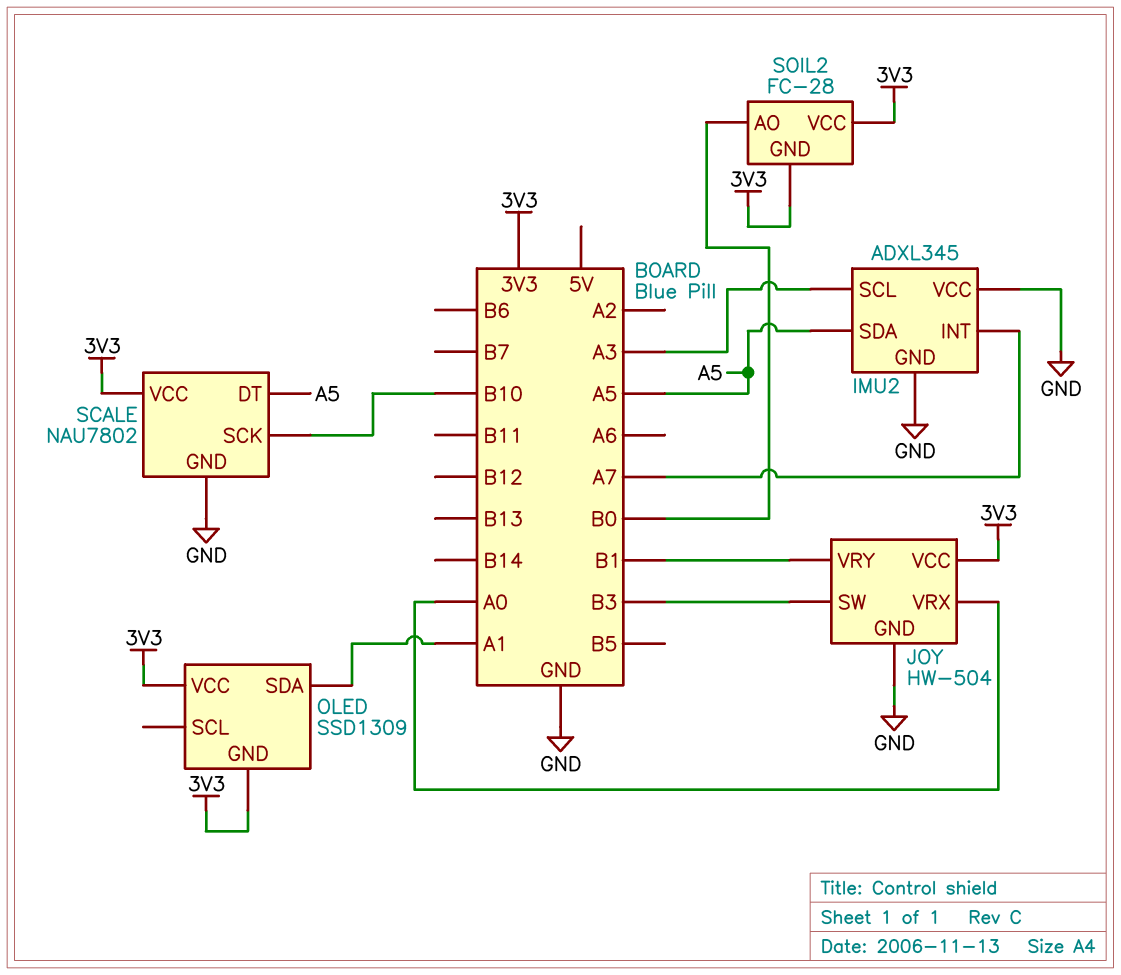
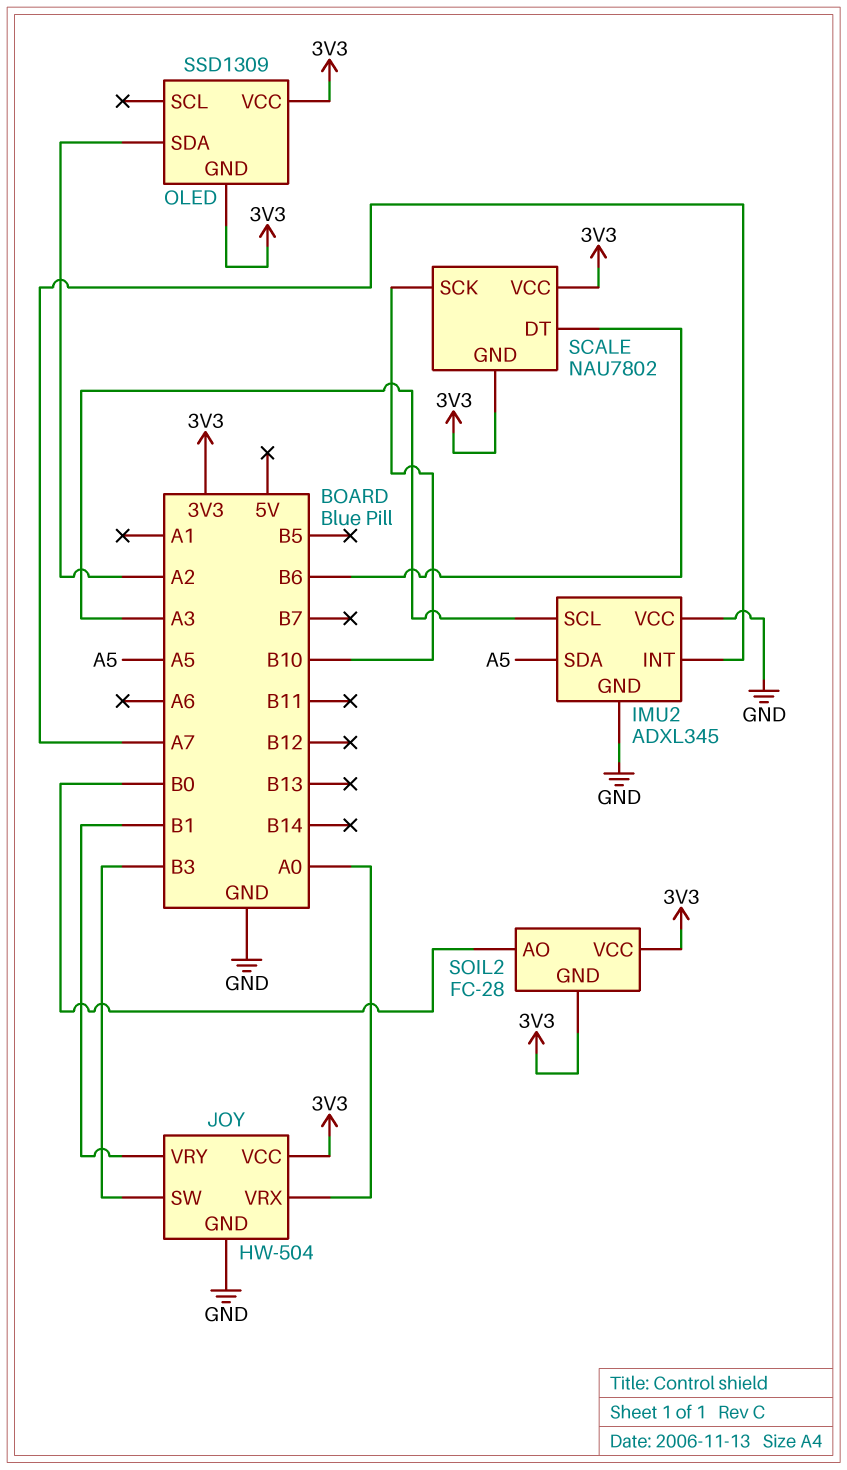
OLED pin SDA: A1 -> A2
SCALE pin DT: A5 -> B6
SCALE pin GND: GND -> 3V3

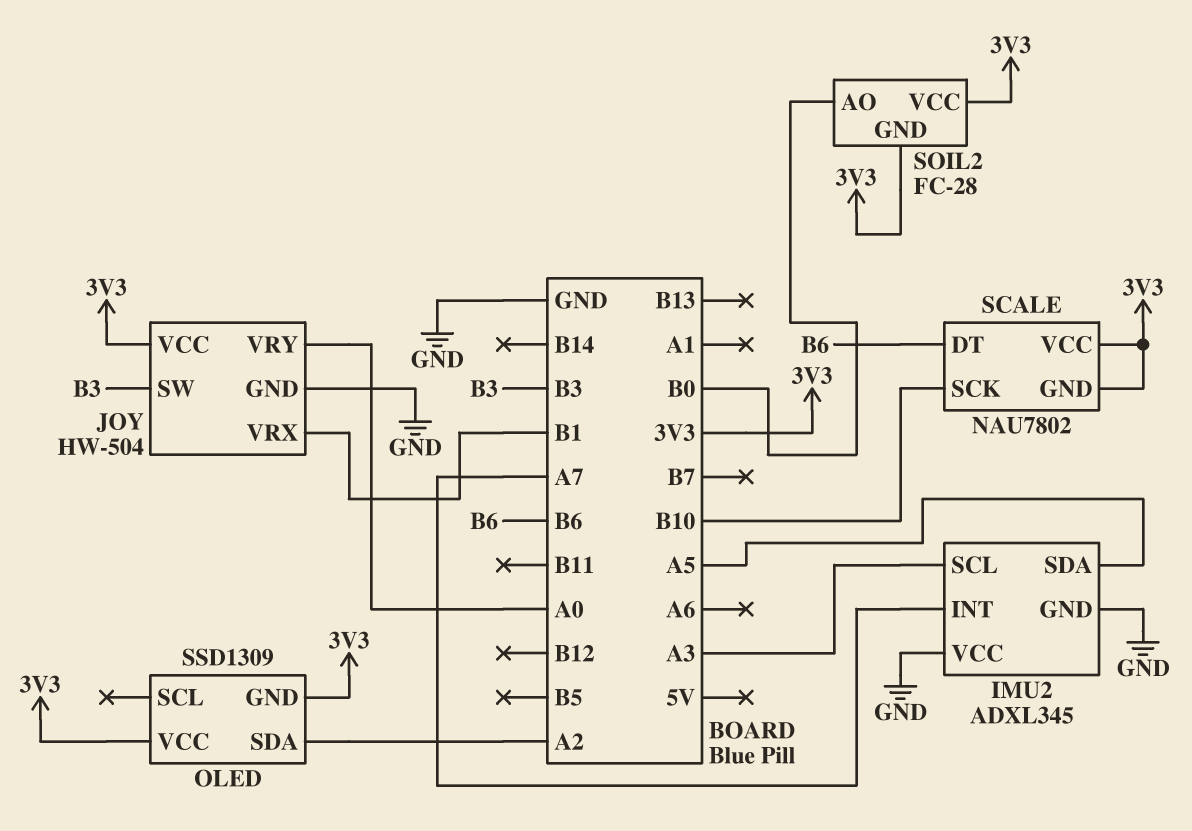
JOY pin VRX: A0 -> B1
JOY pin VRY: B1 -> A0

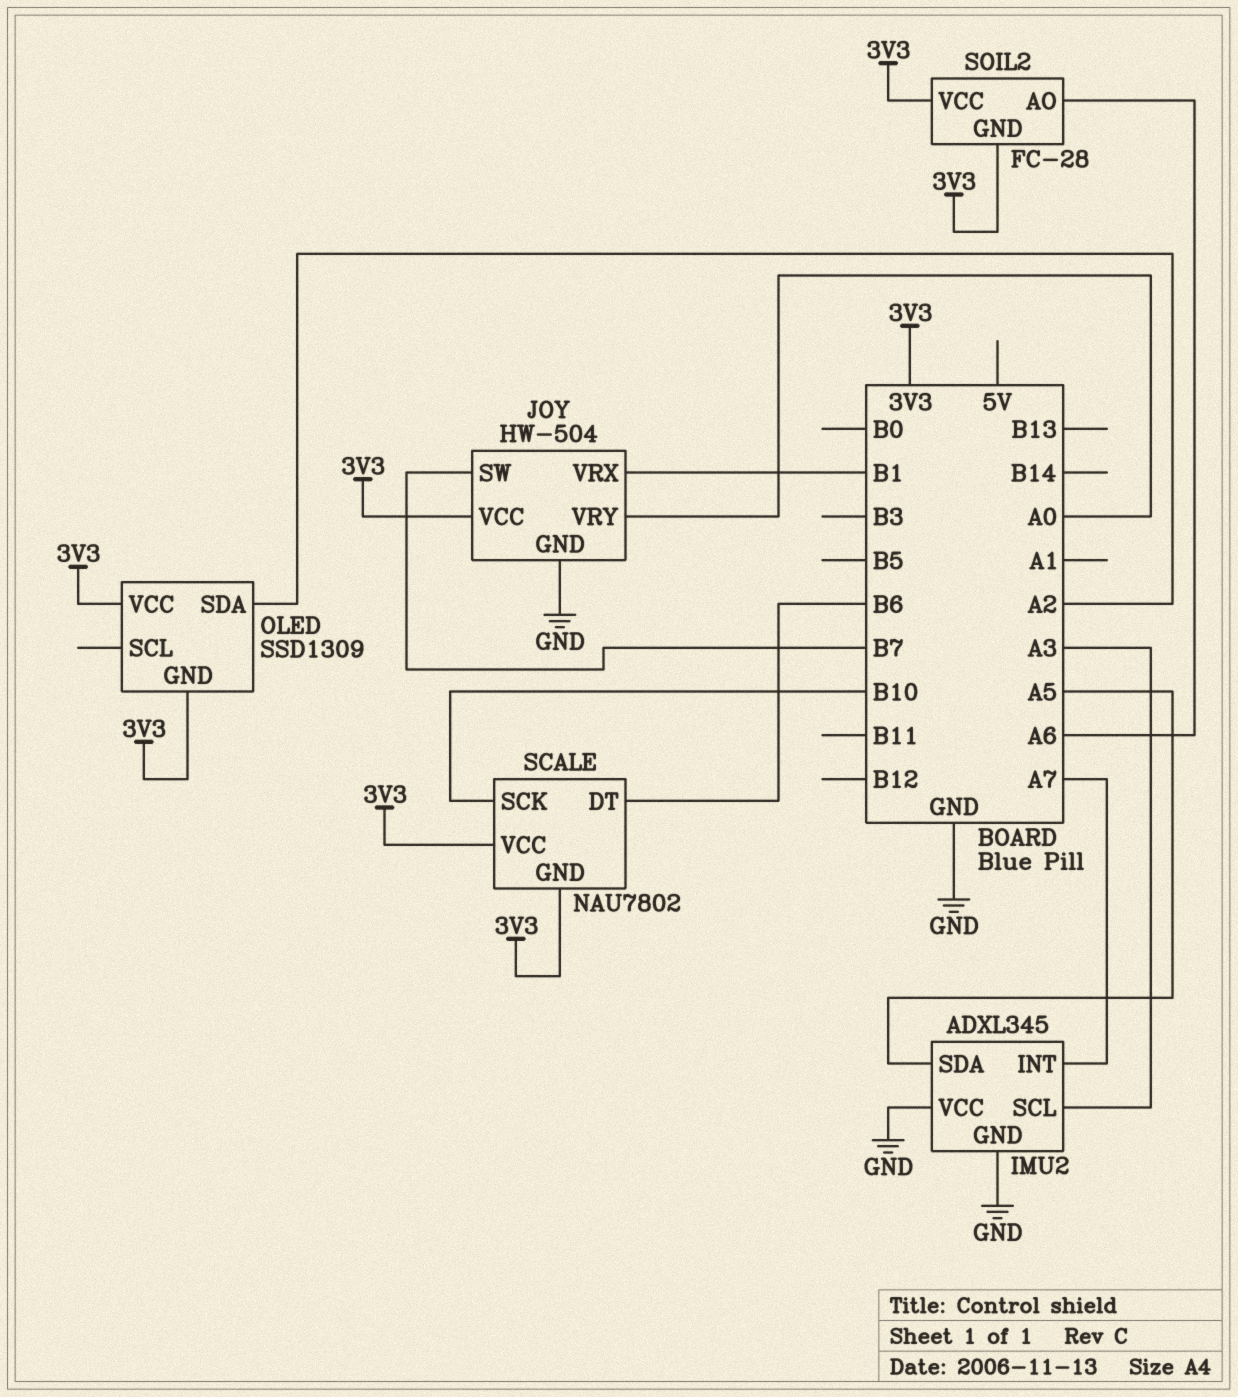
JOY pin SW: B3 -> B7
SOIL2 pin AO: B0 -> A6

